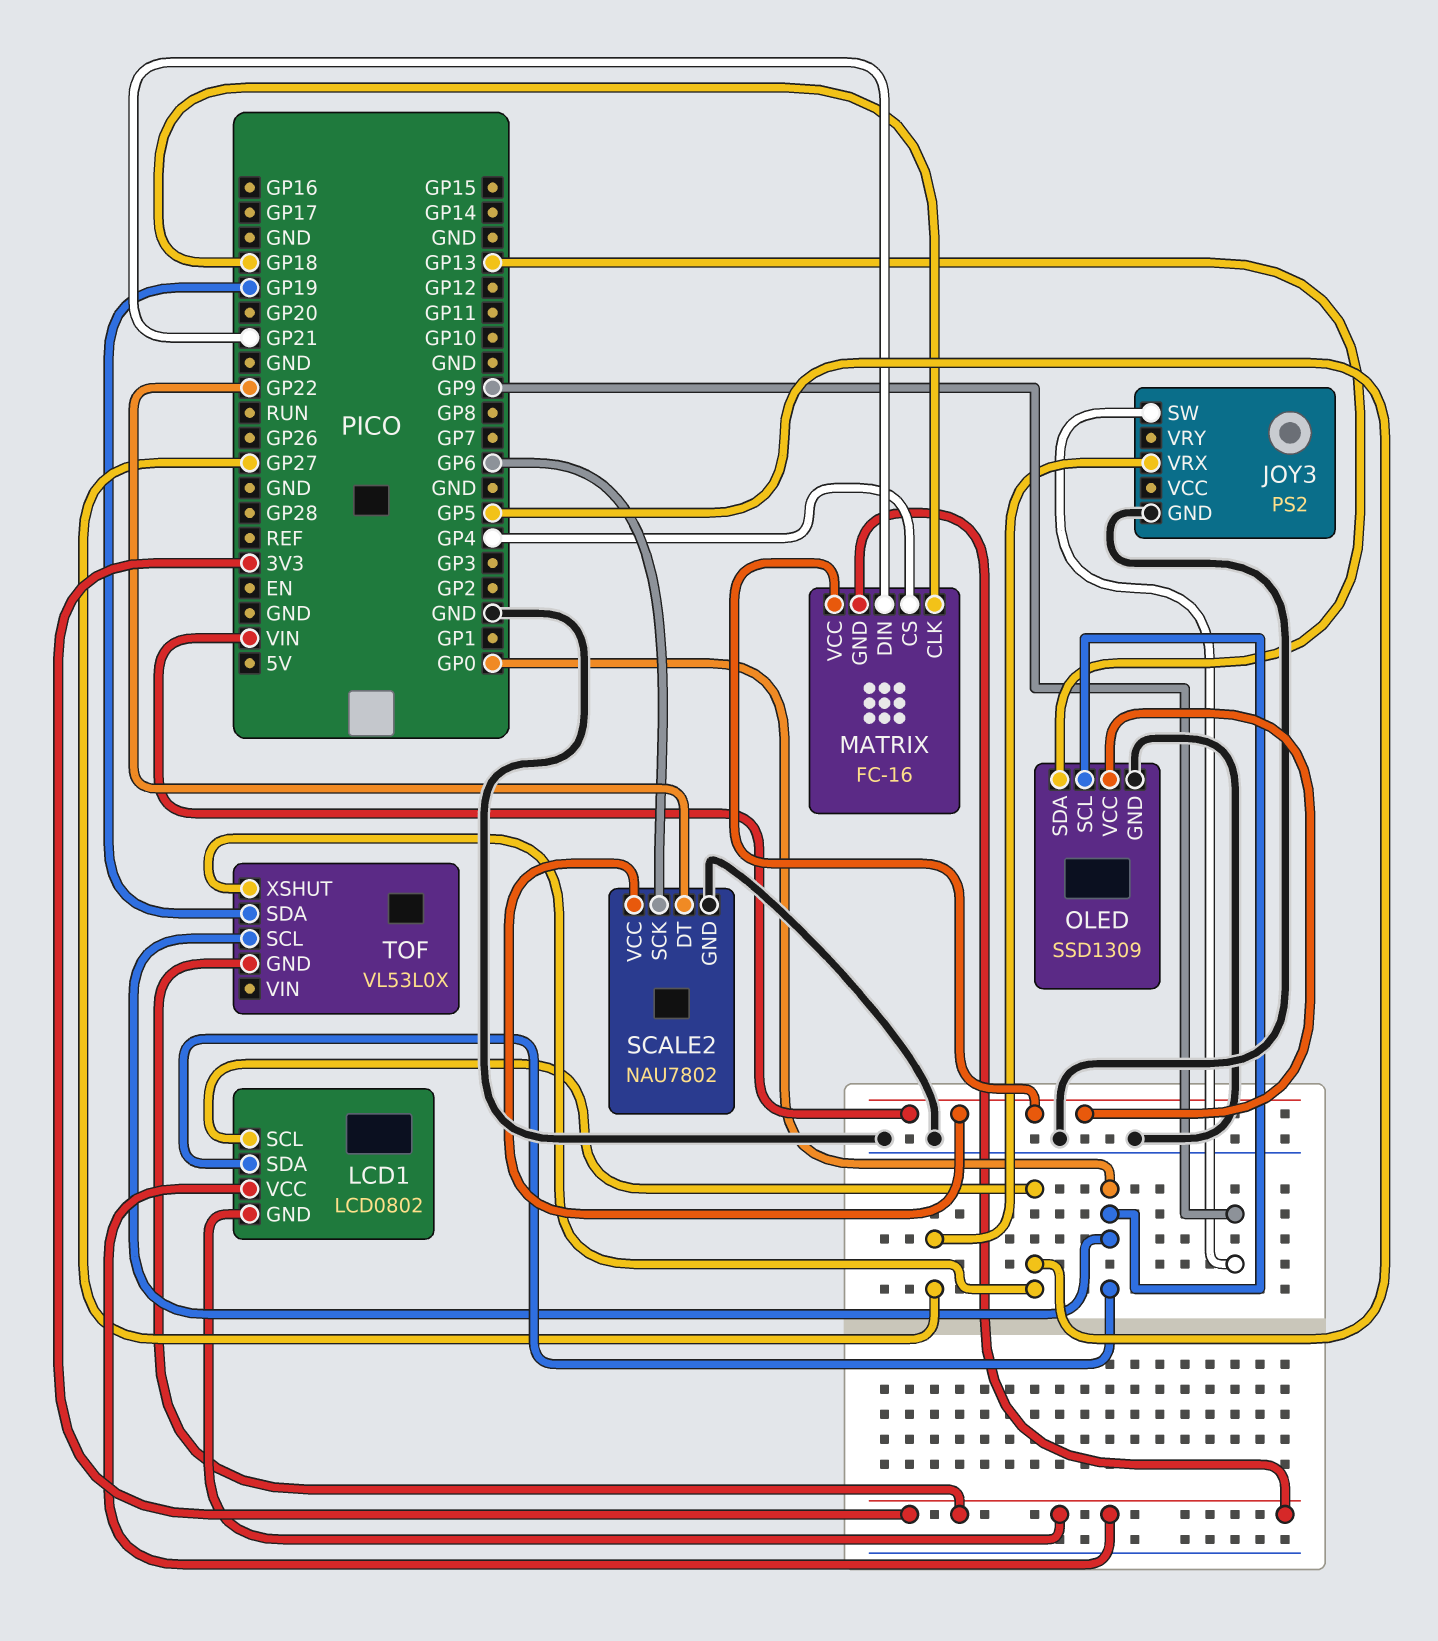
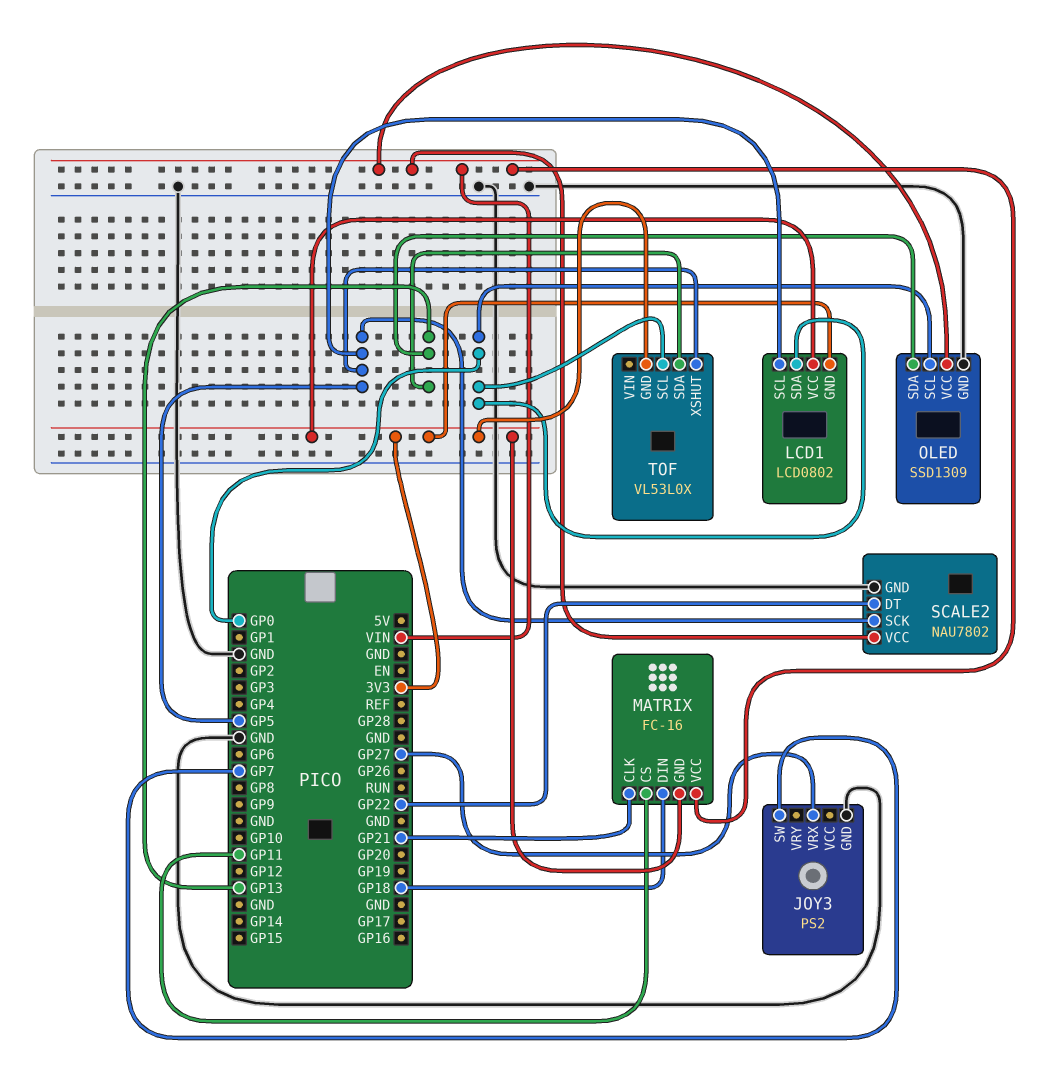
JOY3 pin SW: GP9 -> GP7
MATRIX pin CLK: GP18 -> GP21
MATRIX pin CS: GP4 -> GP11
MATRIX pin DIN: GP21 -> GP18
SCALE2 pin SCK: GP6 -> GP5
TOF pin SDA: GP19 -> GP13

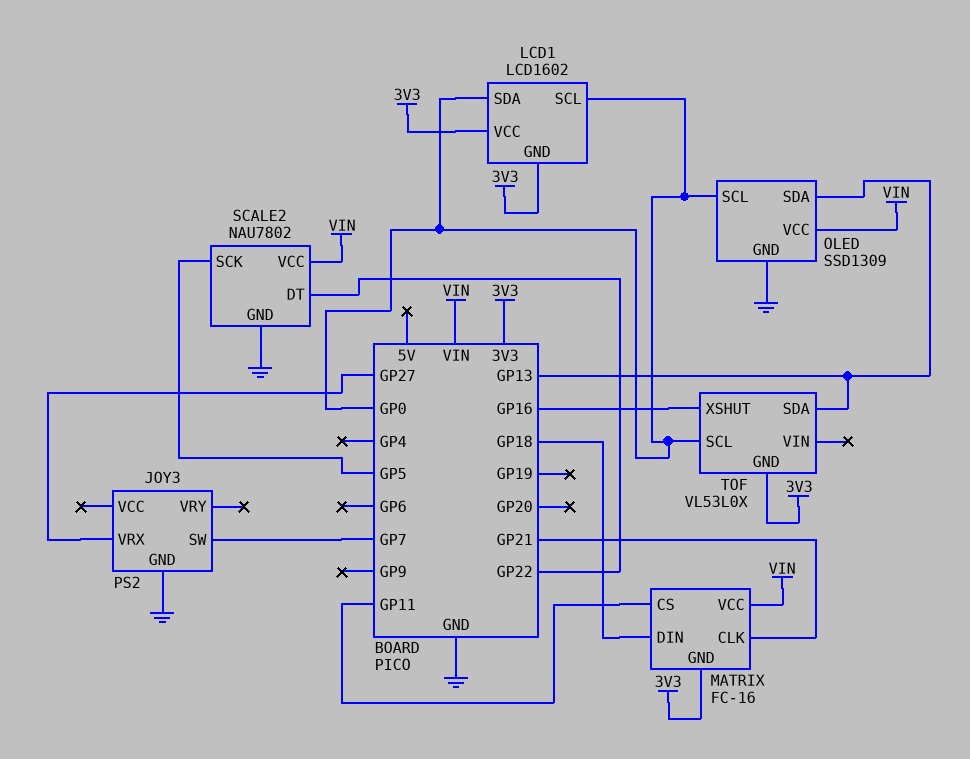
LCD1: LCD0802 -> LCD1602
LCD1 pin SCL: GP5 -> GP0
TOF pin XSHUT: GP5 -> GP16

